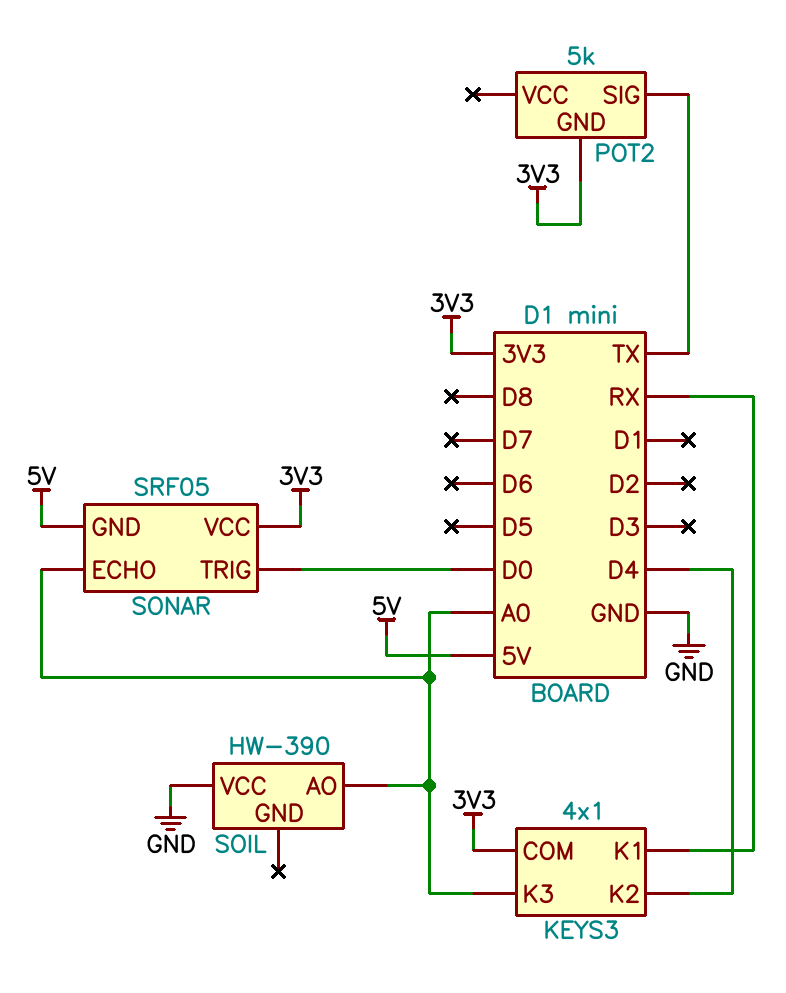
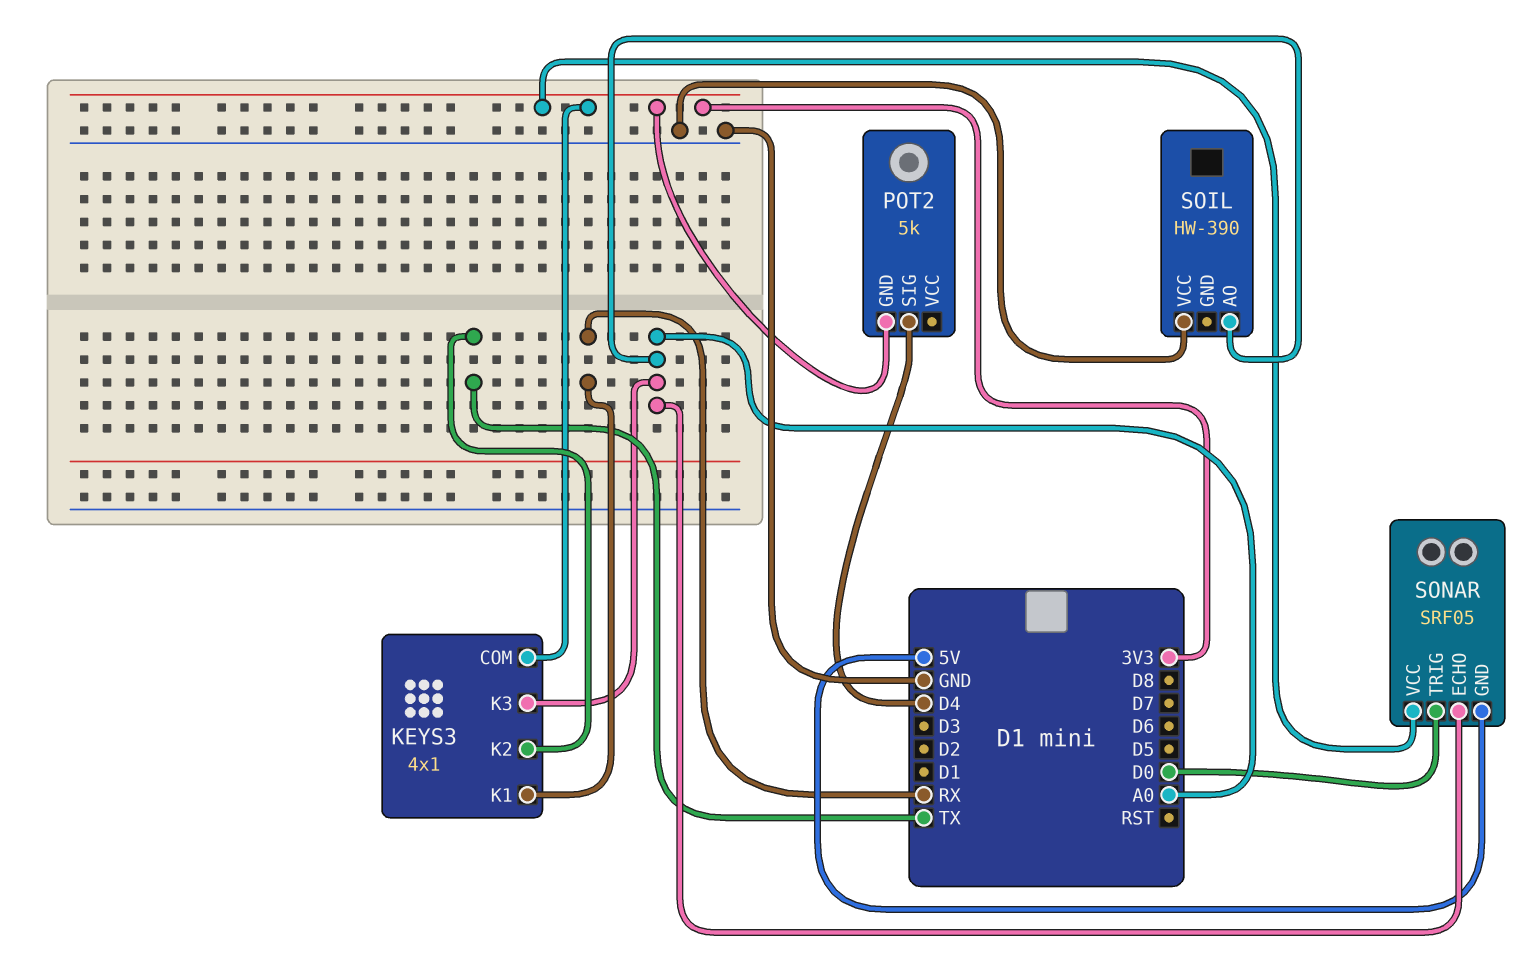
KEYS3 pin K2: D4 -> TX
POT2 pin SIG: TX -> D4

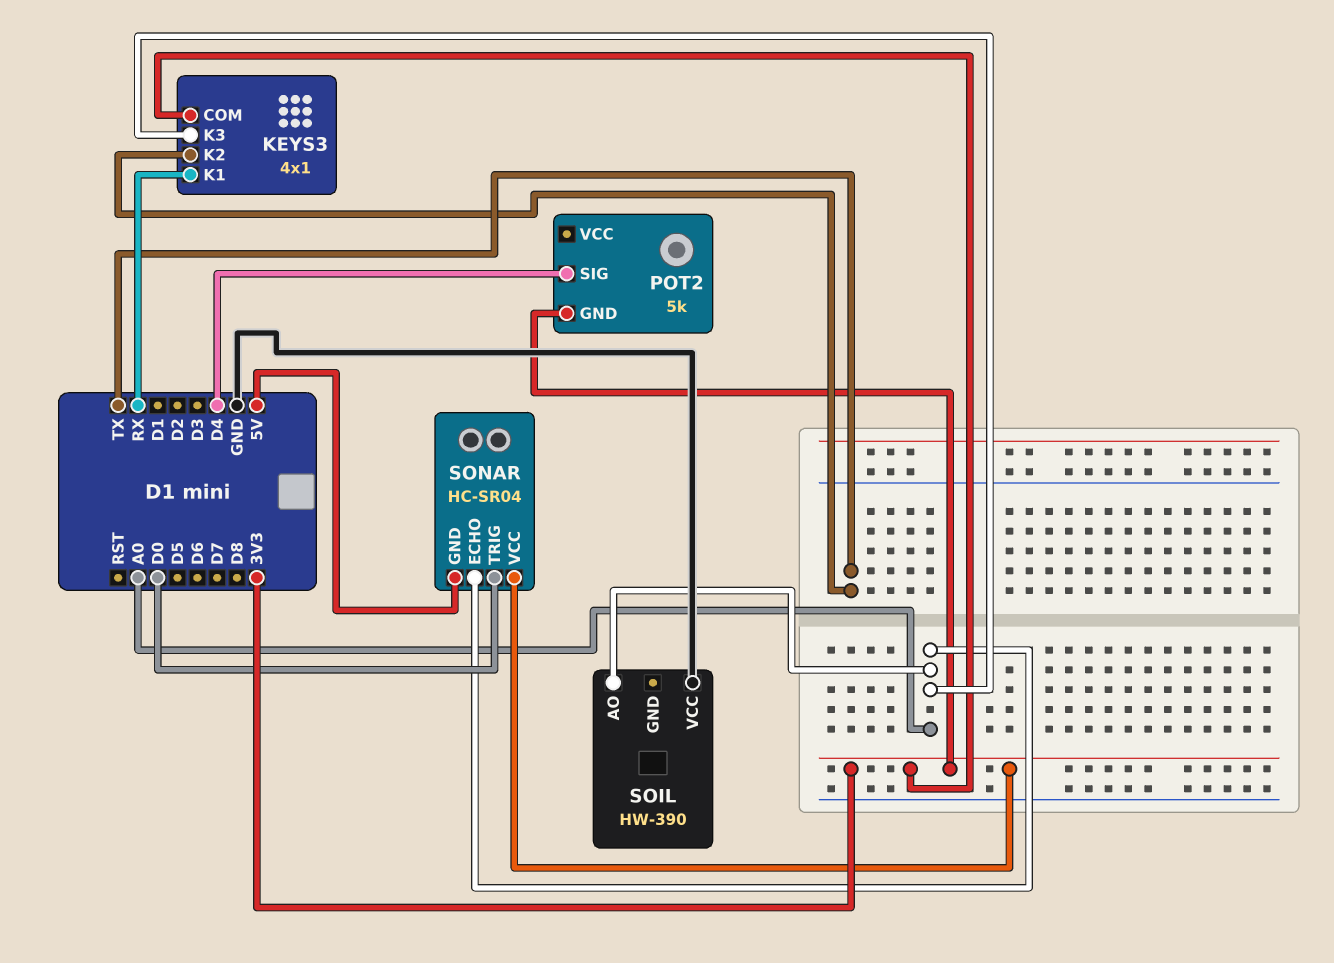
SONAR: SRF05 -> HC-SR04

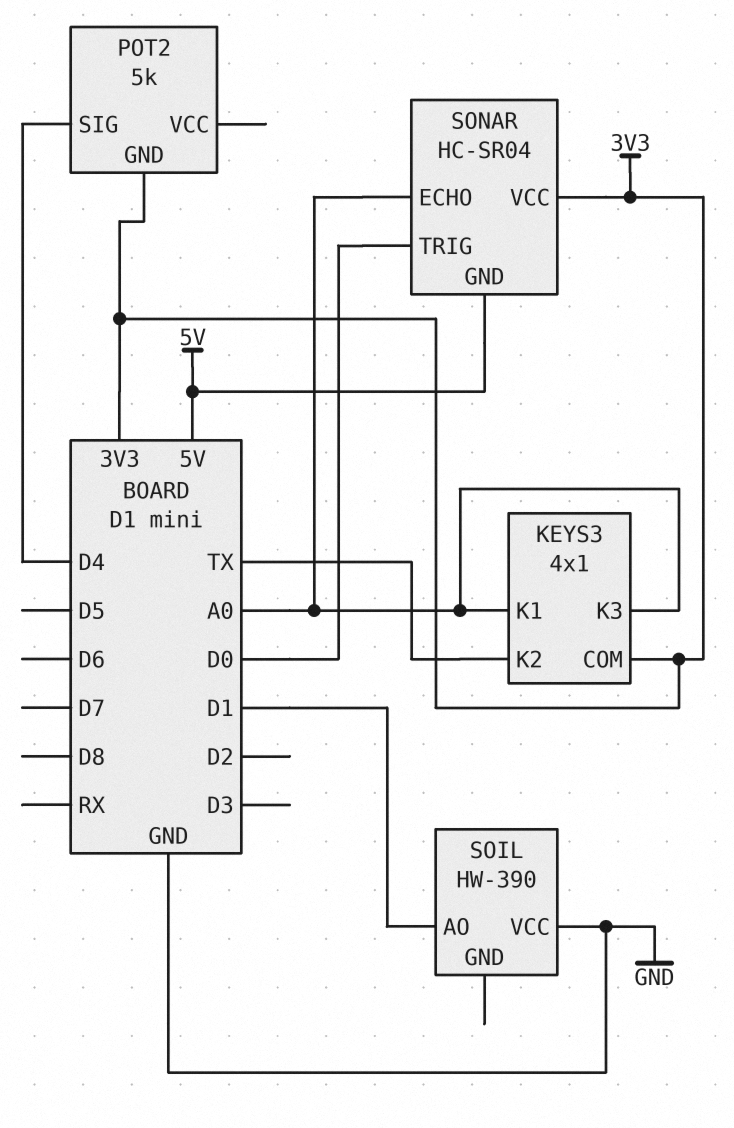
KEYS3 pin K1: RX -> A0
SOIL pin AO: A0 -> D1

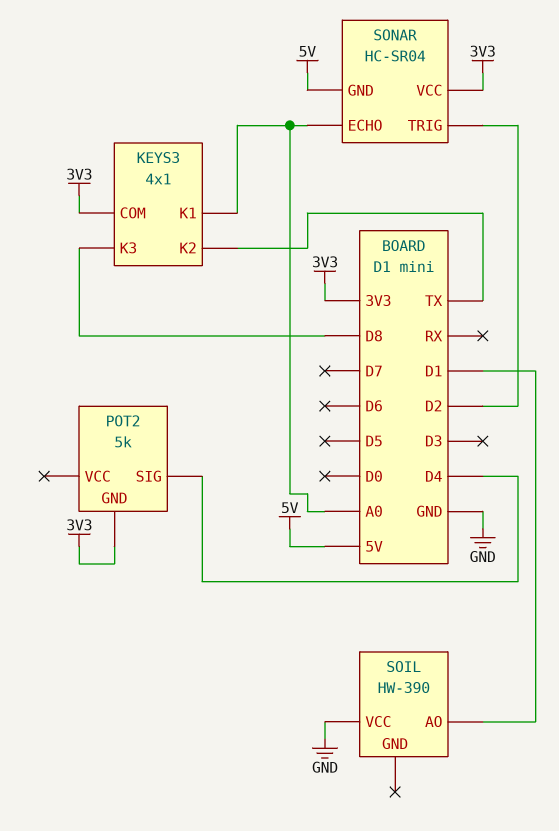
KEYS3 pin K3: A0 -> D8
SONAR pin TRIG: D0 -> D2

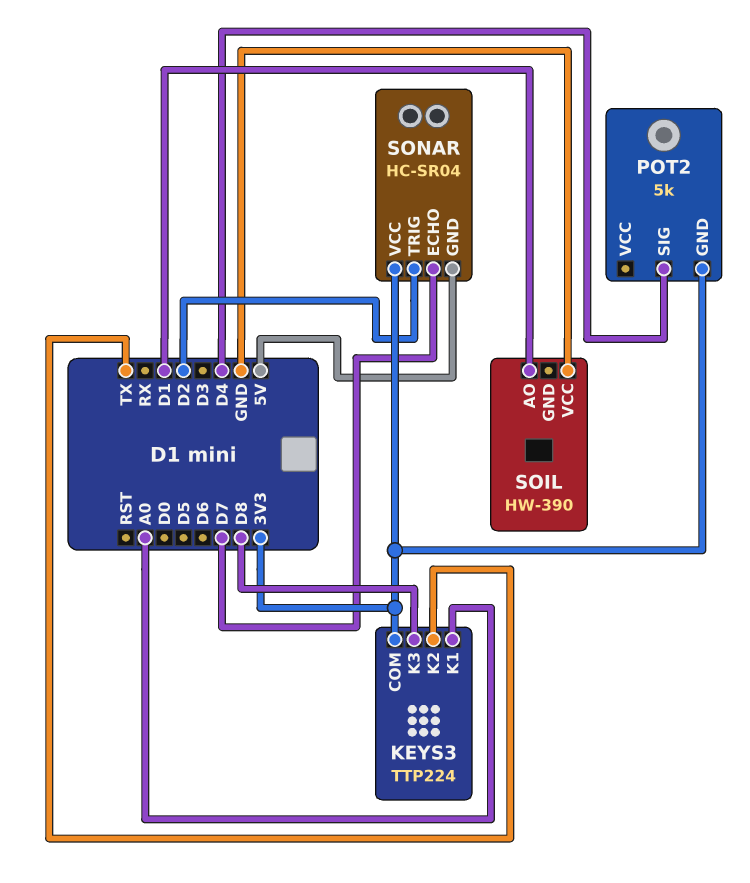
KEYS3: 4x1 -> TTP224
SONAR pin ECHO: A0 -> D7

